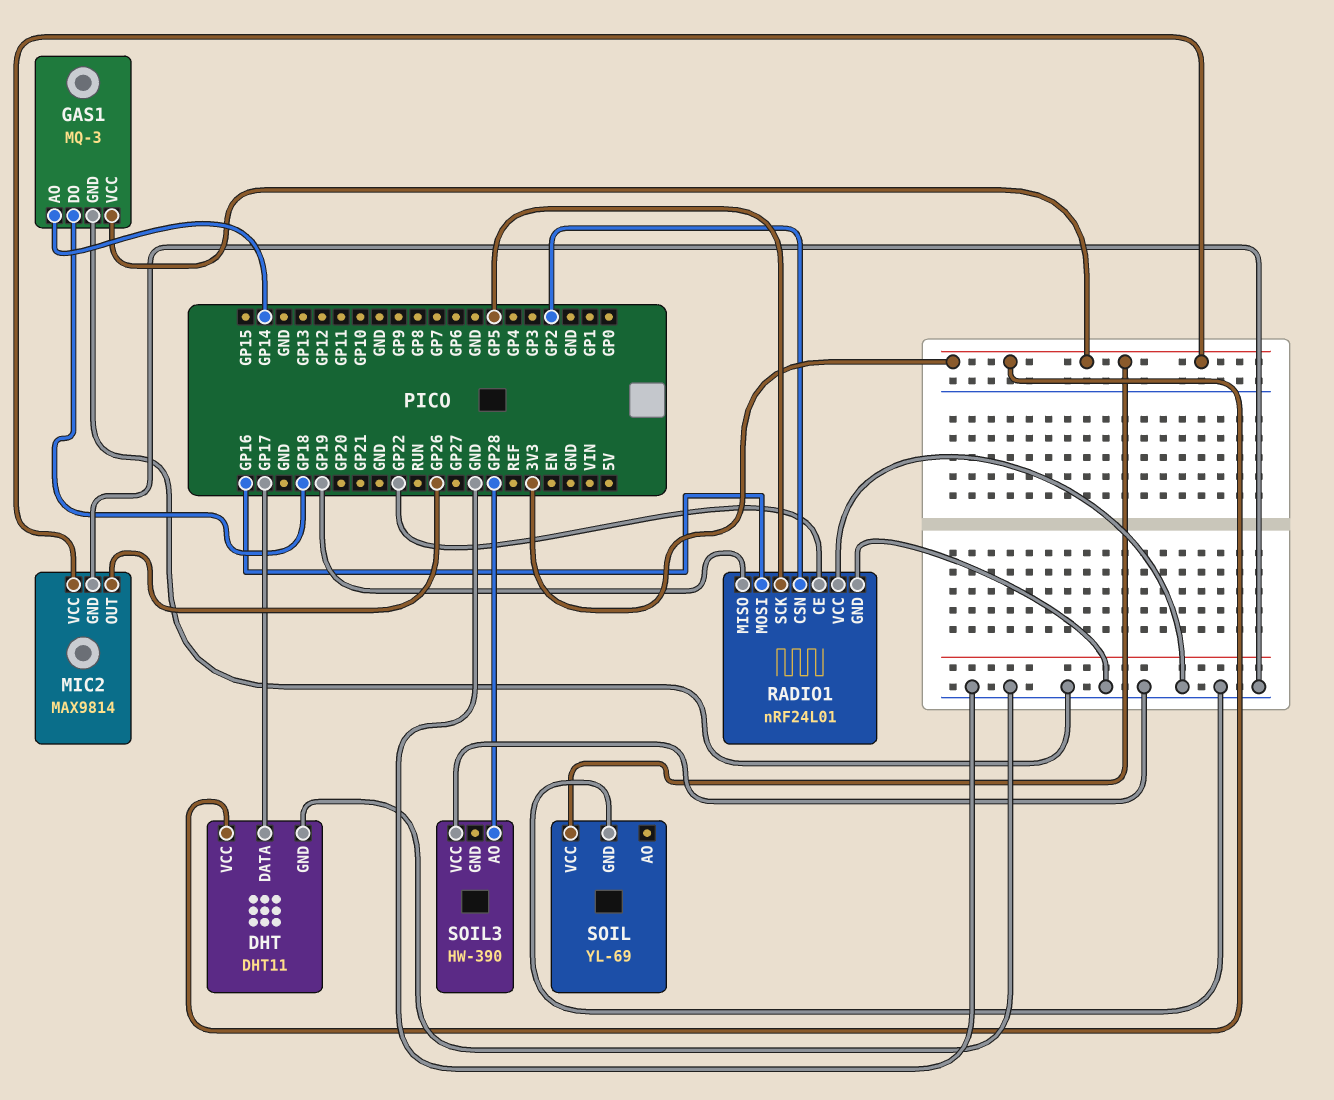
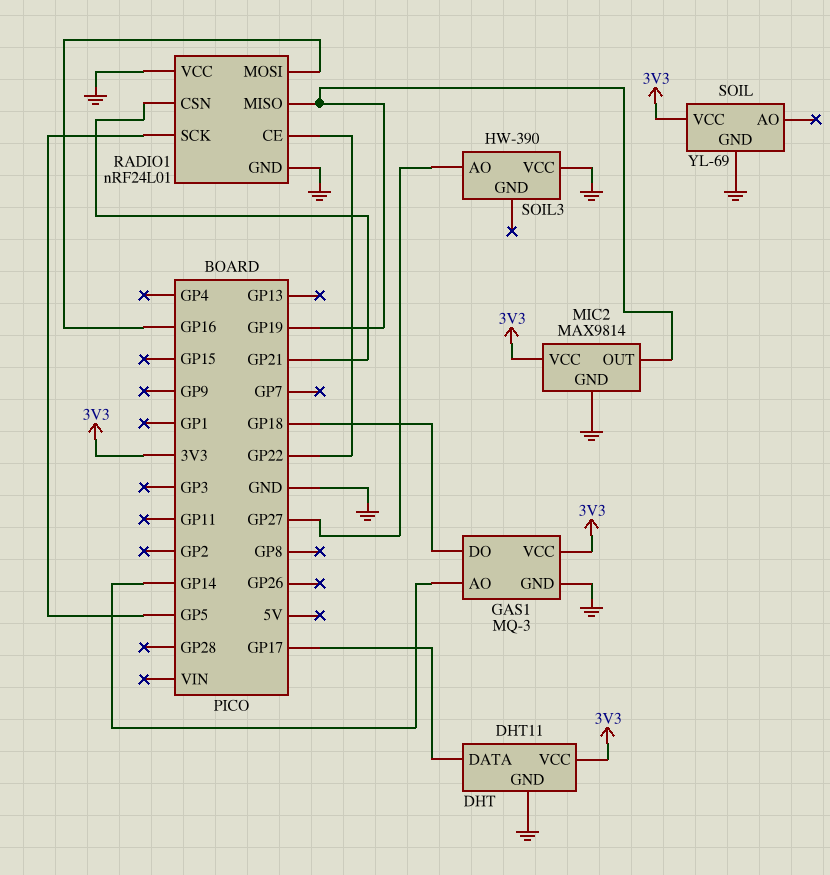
MIC2 pin OUT: GP26 -> GP19
RADIO1 pin CSN: GP2 -> GP21
SOIL3 pin AO: GP28 -> GP27

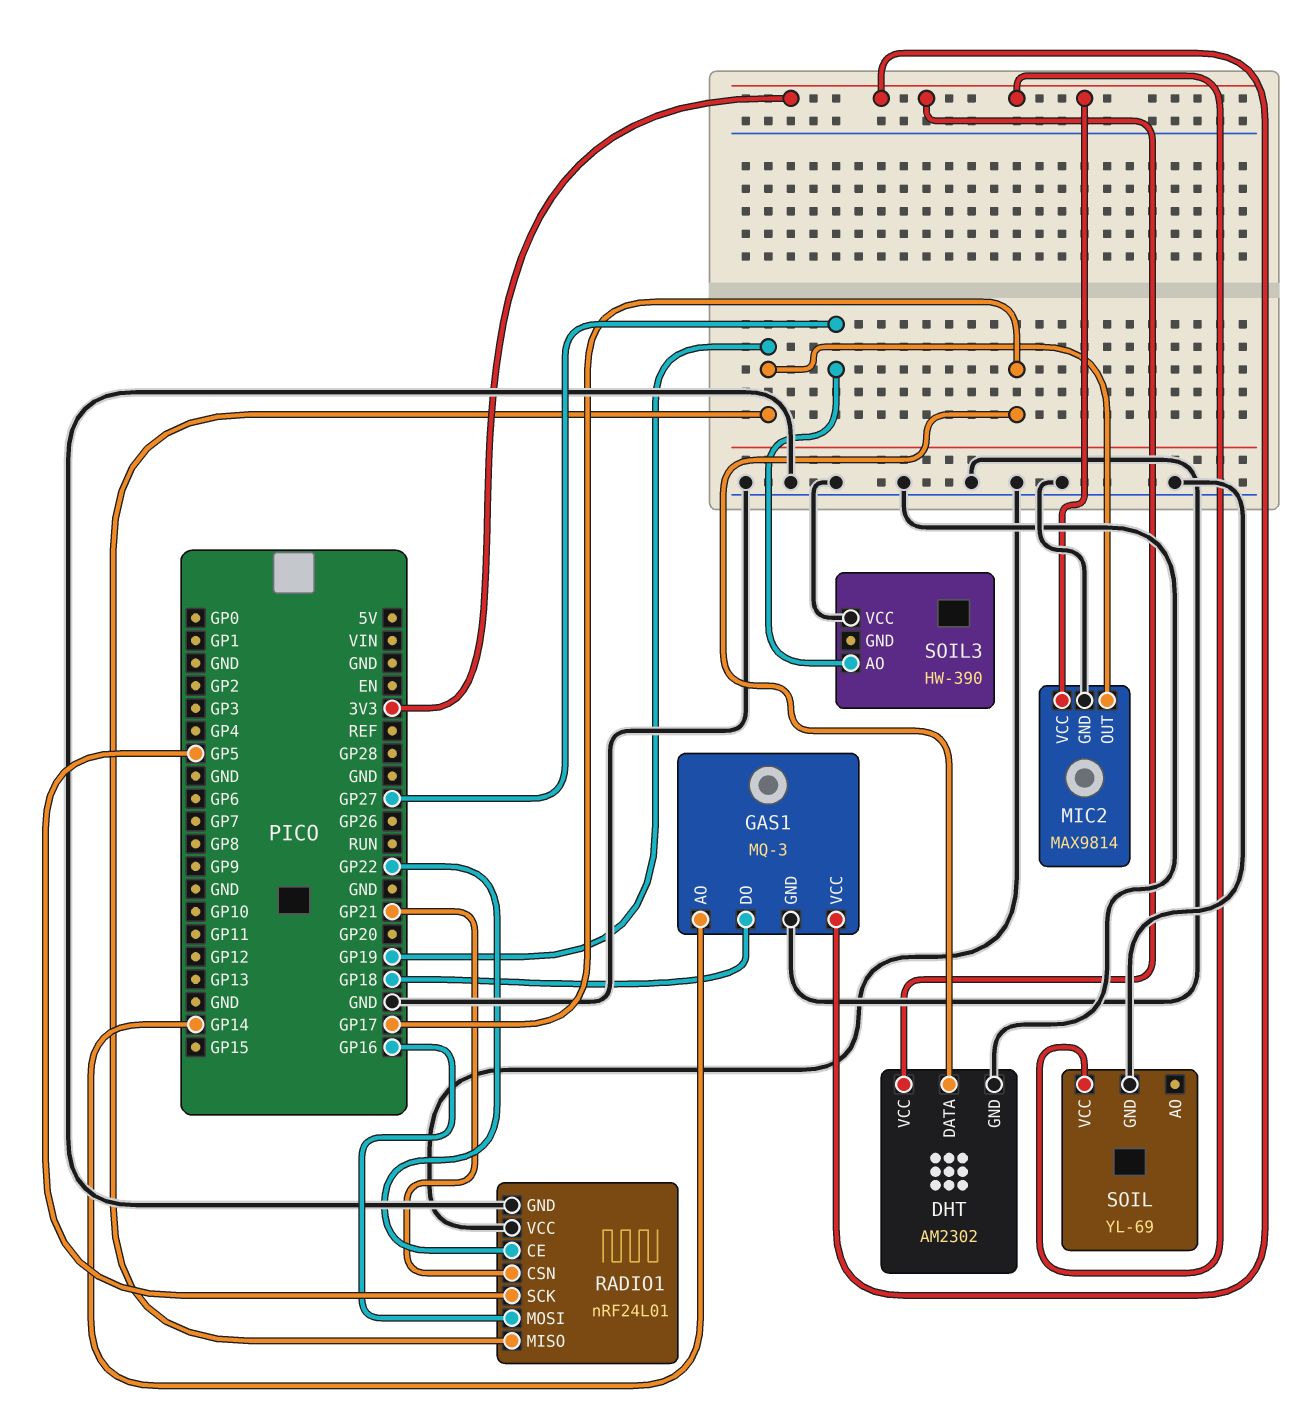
DHT: DHT11 -> AM2302

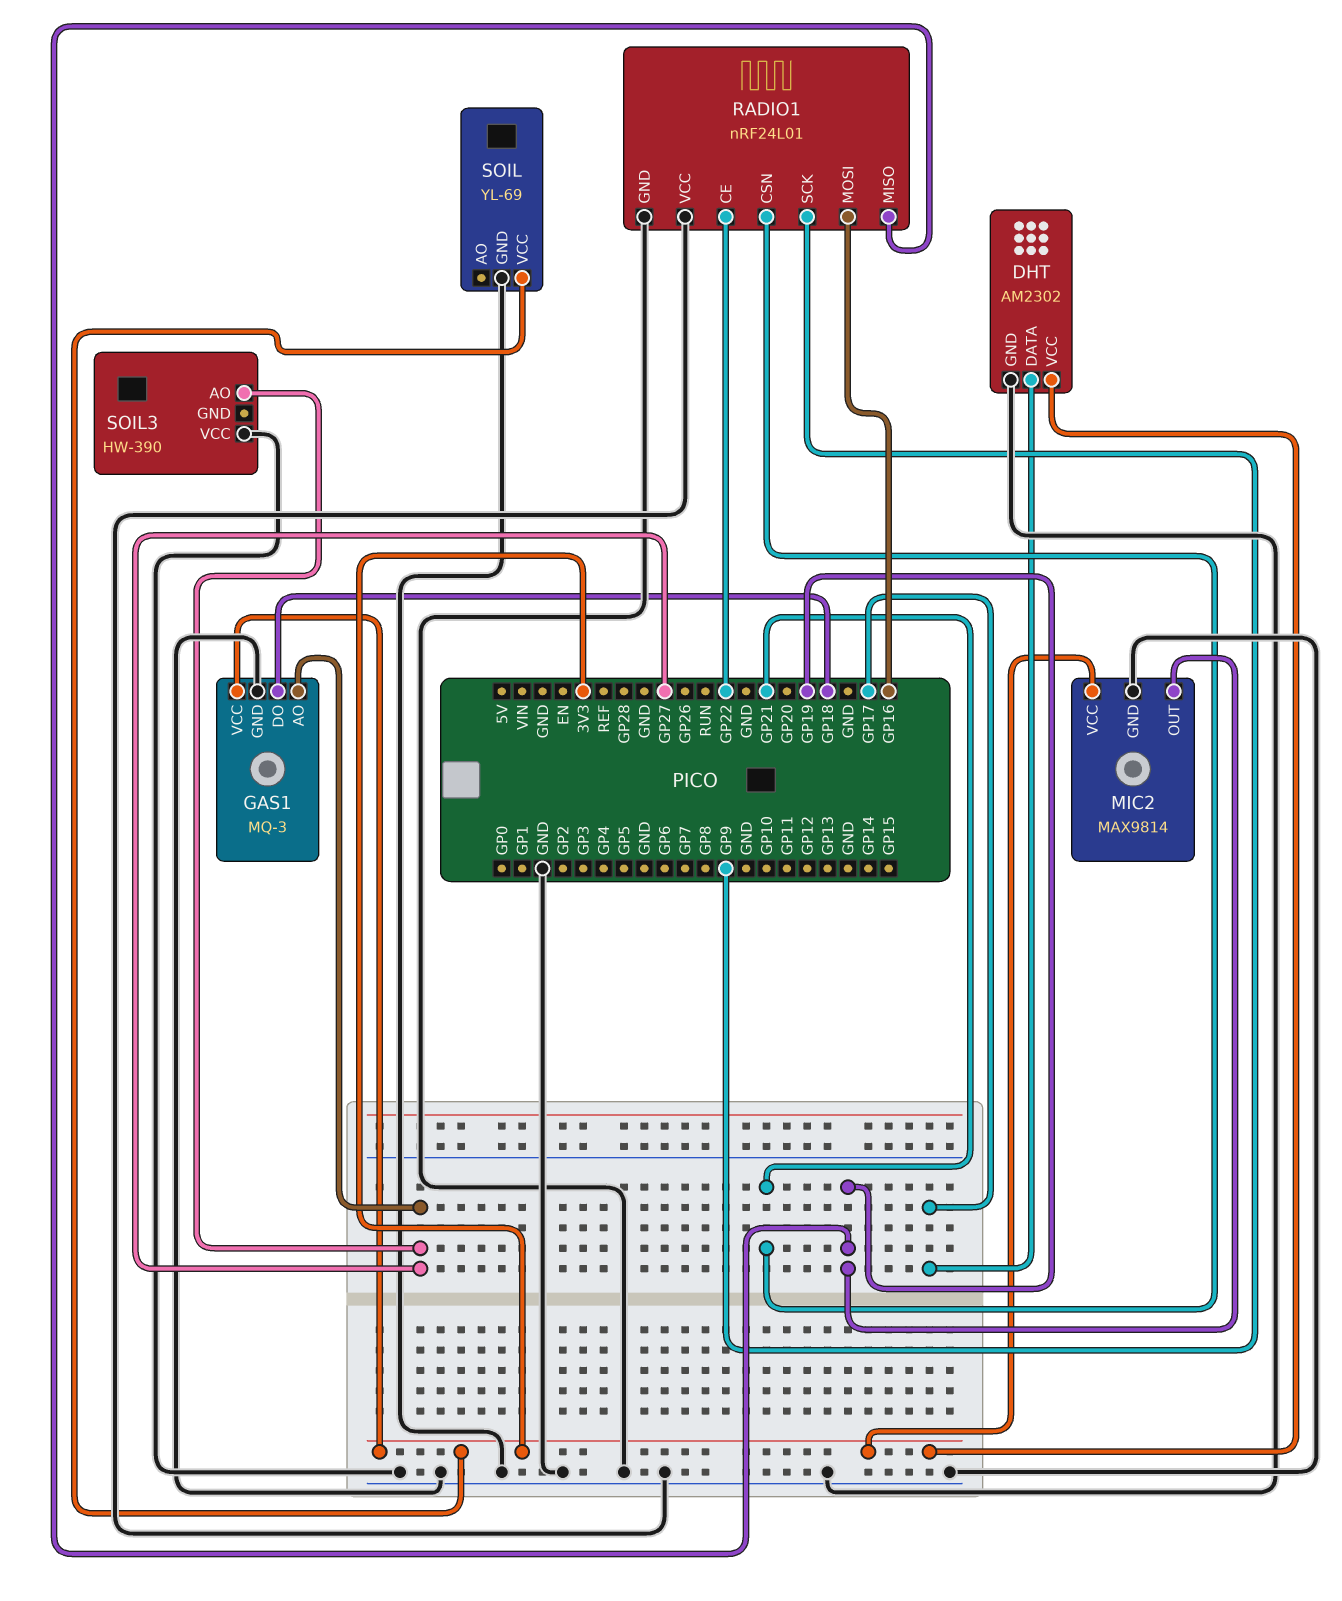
GAS1 pin AO: GP14 -> GP27
RADIO1 pin SCK: GP5 -> GP9

